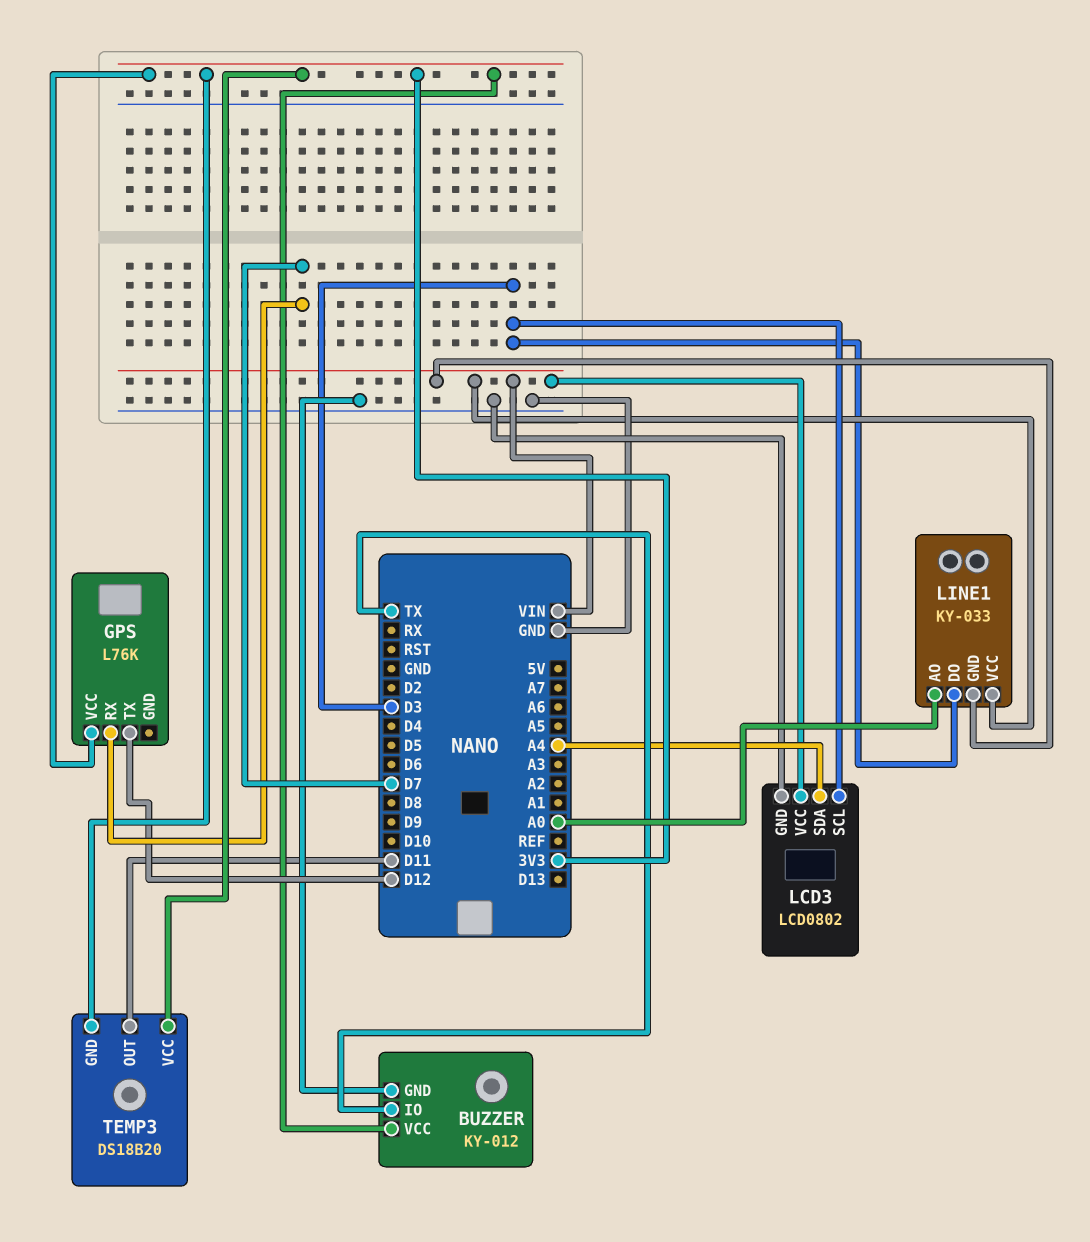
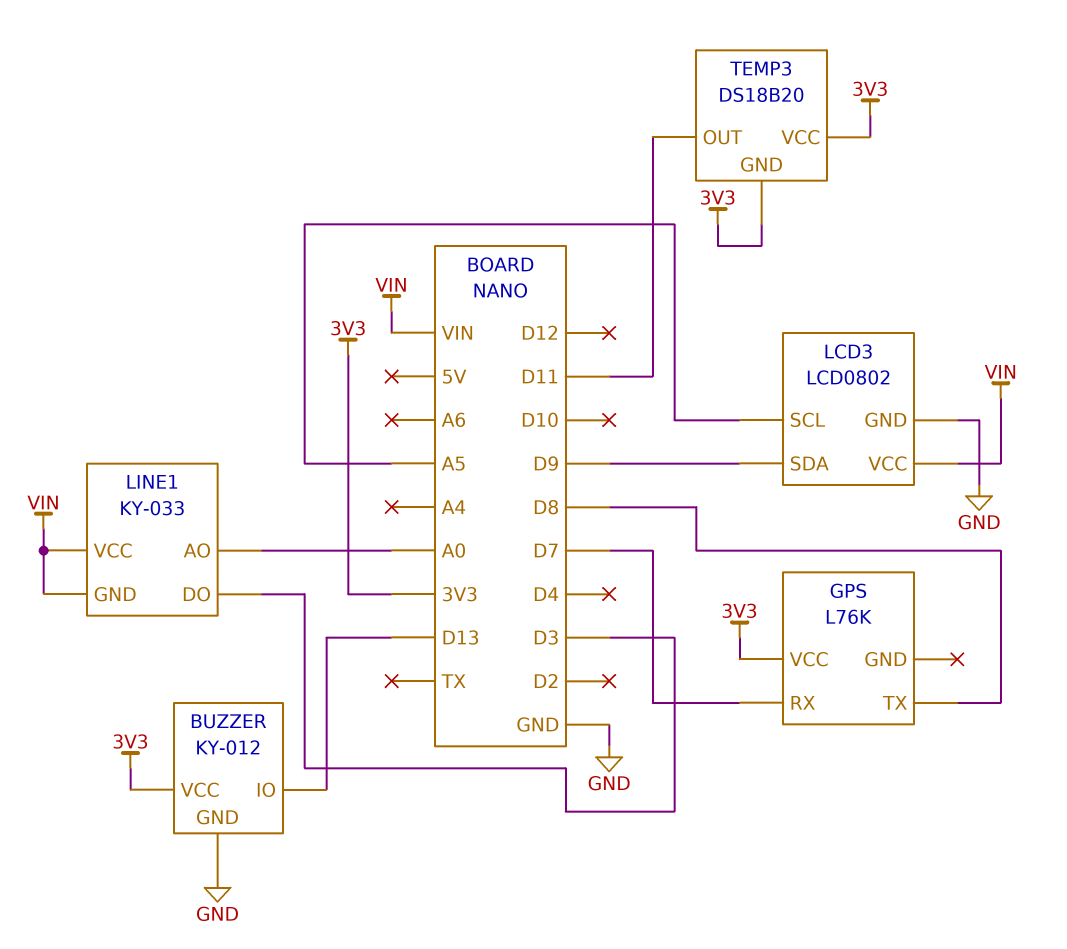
BUZZER pin IO: TX -> D13
GPS pin TX: D12 -> D8
LCD3 pin SCL: D3 -> A5
LCD3 pin SDA: A4 -> D9

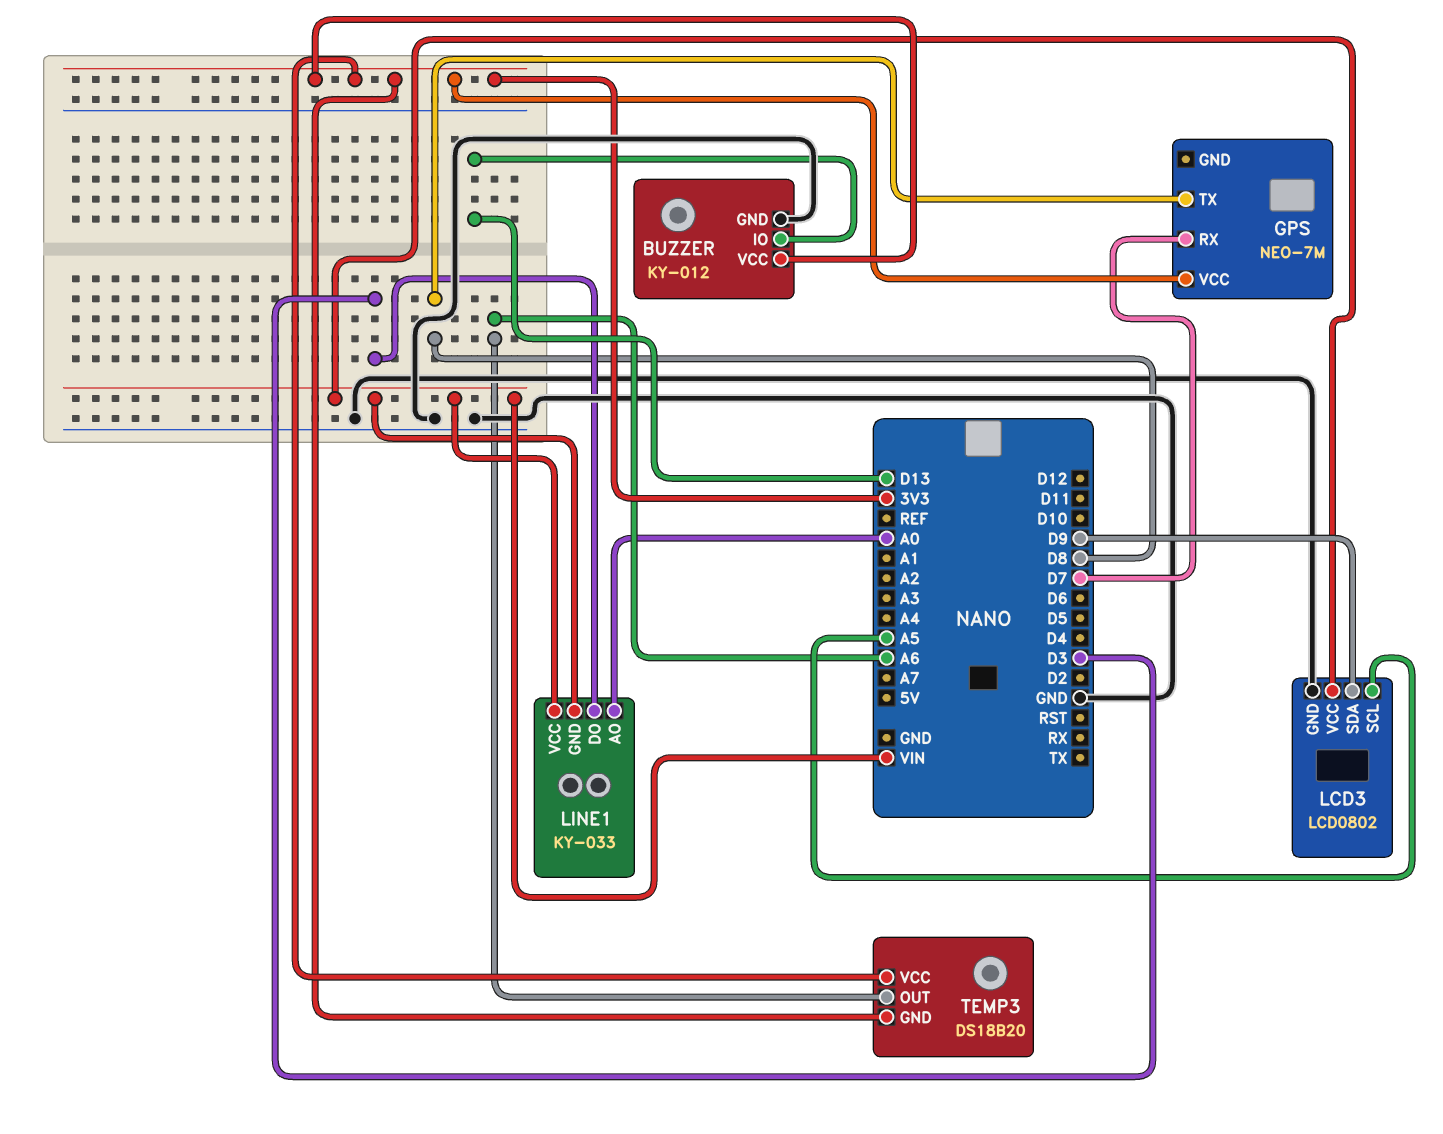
GPS: L76K -> NEO-7M
TEMP3 pin OUT: D11 -> A6

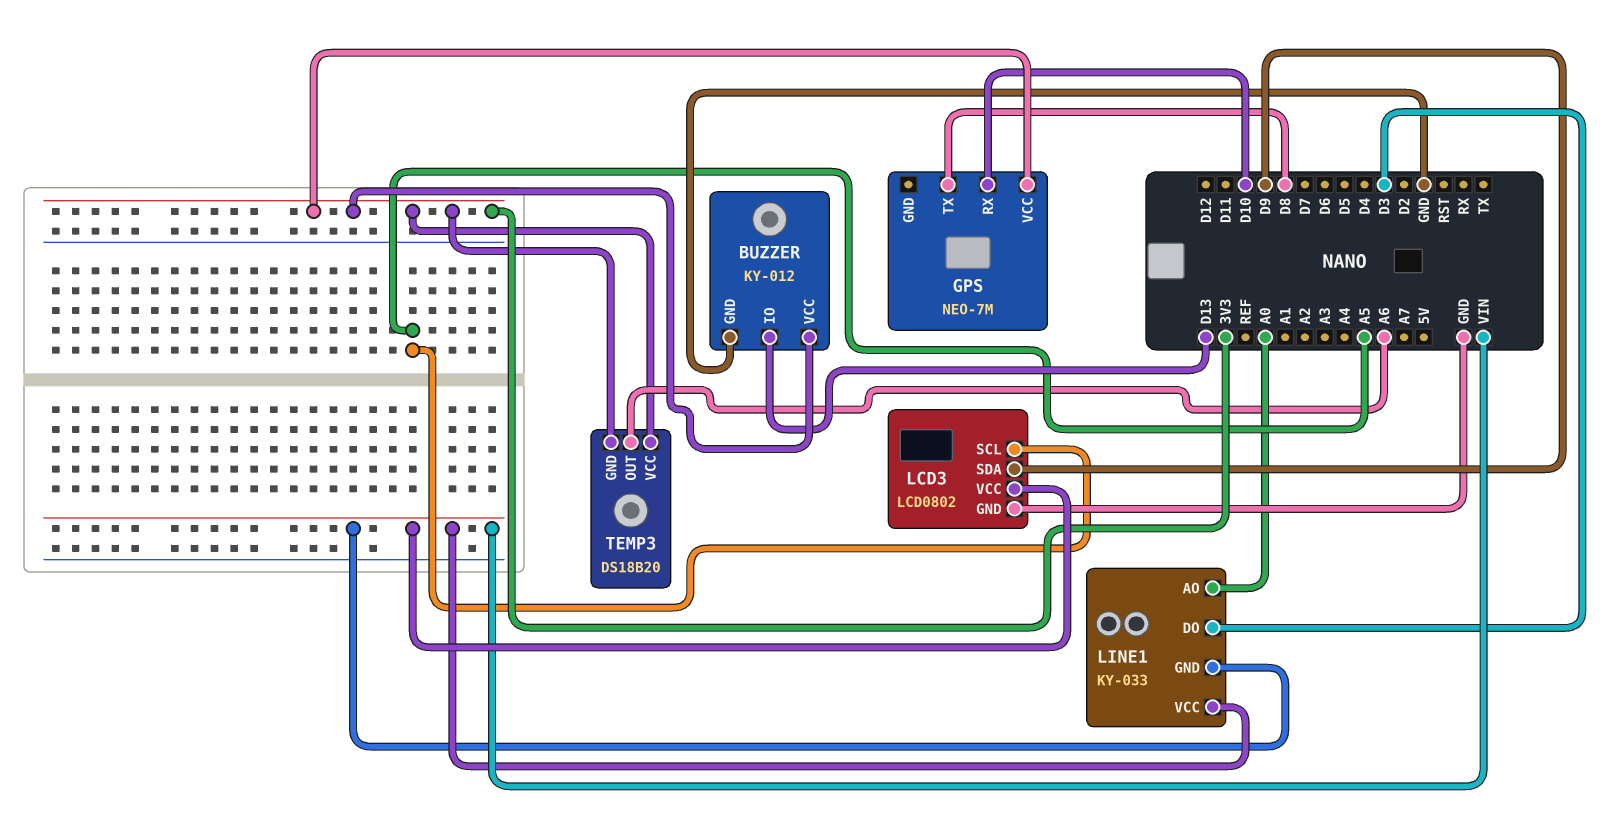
GPS pin RX: D7 -> D10

